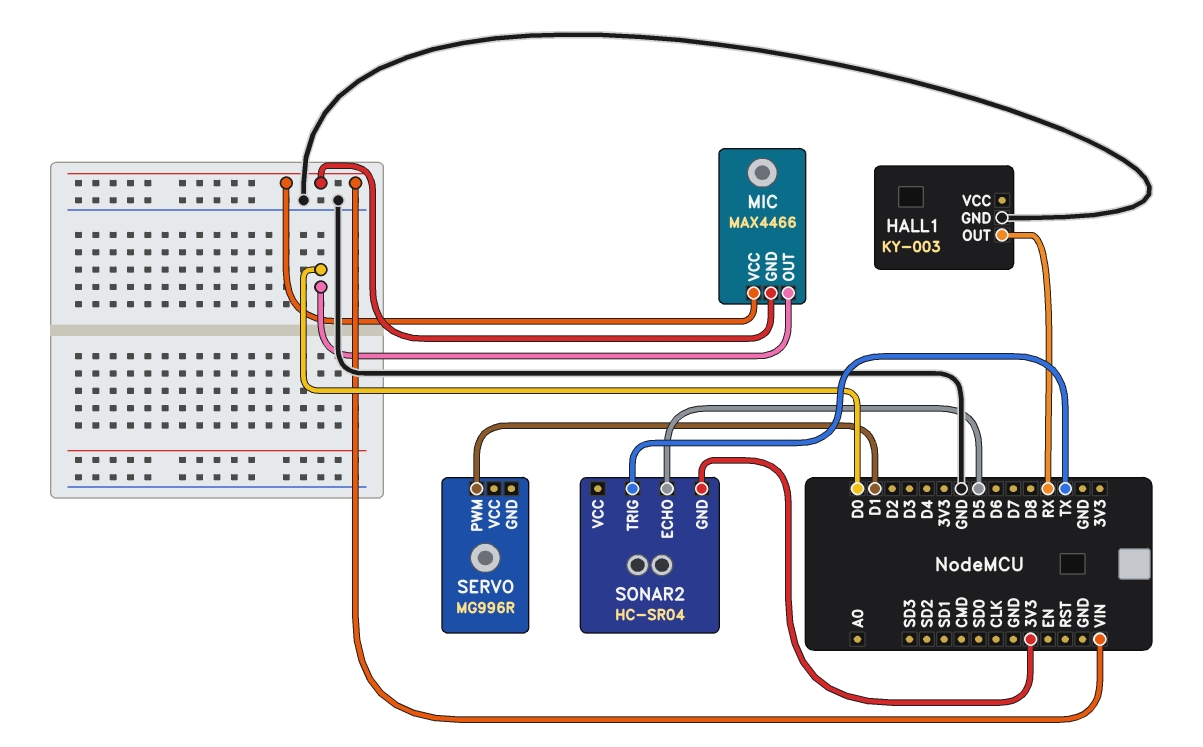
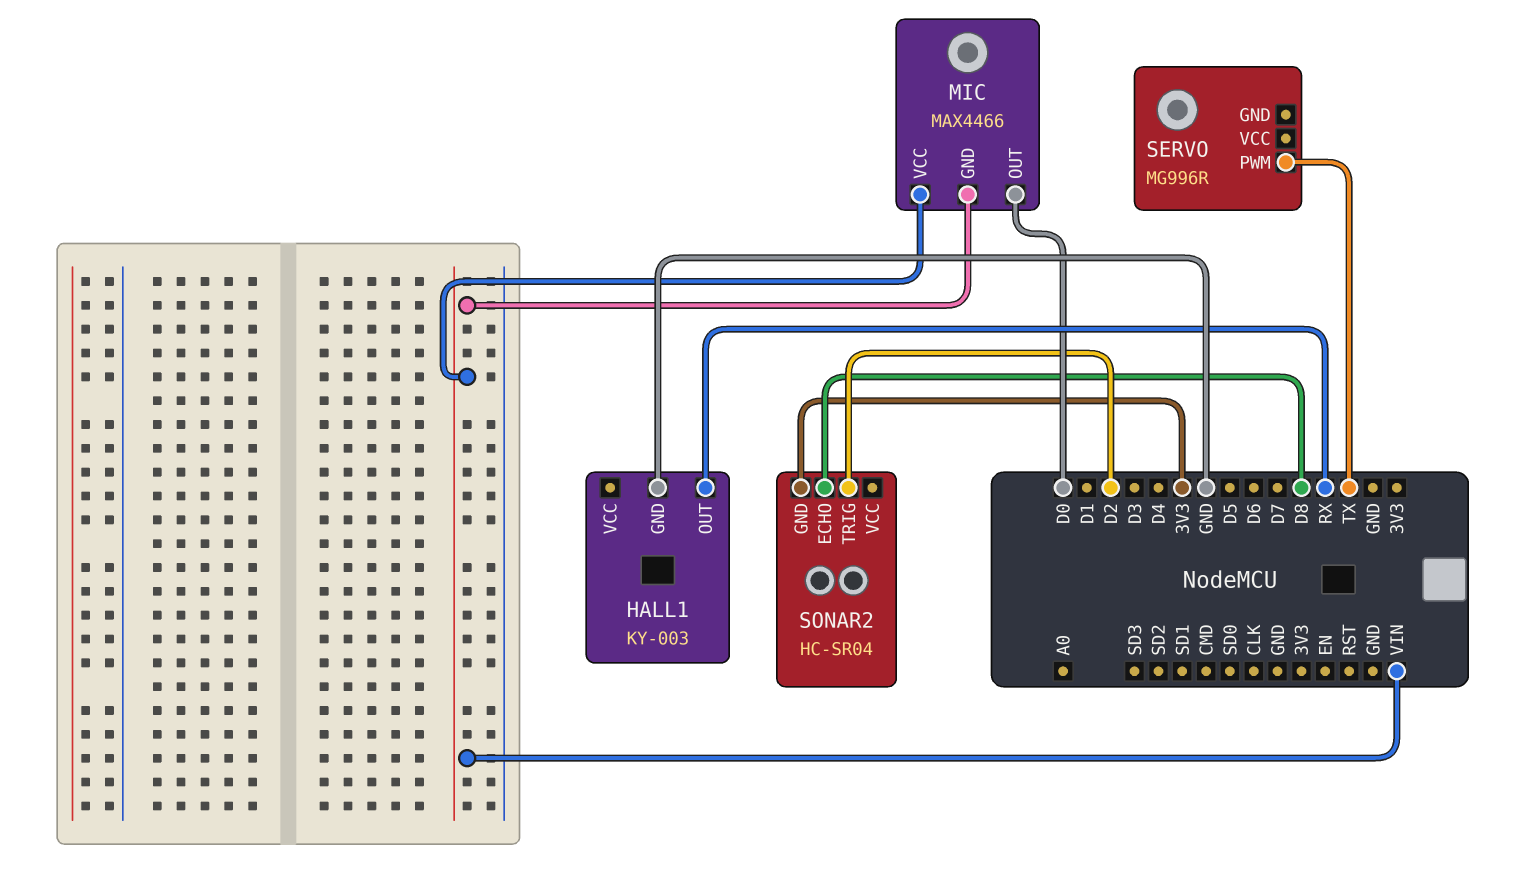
SERVO pin PWM: D1 -> TX
SONAR2 pin ECHO: D5 -> D8
SONAR2 pin TRIG: TX -> D2

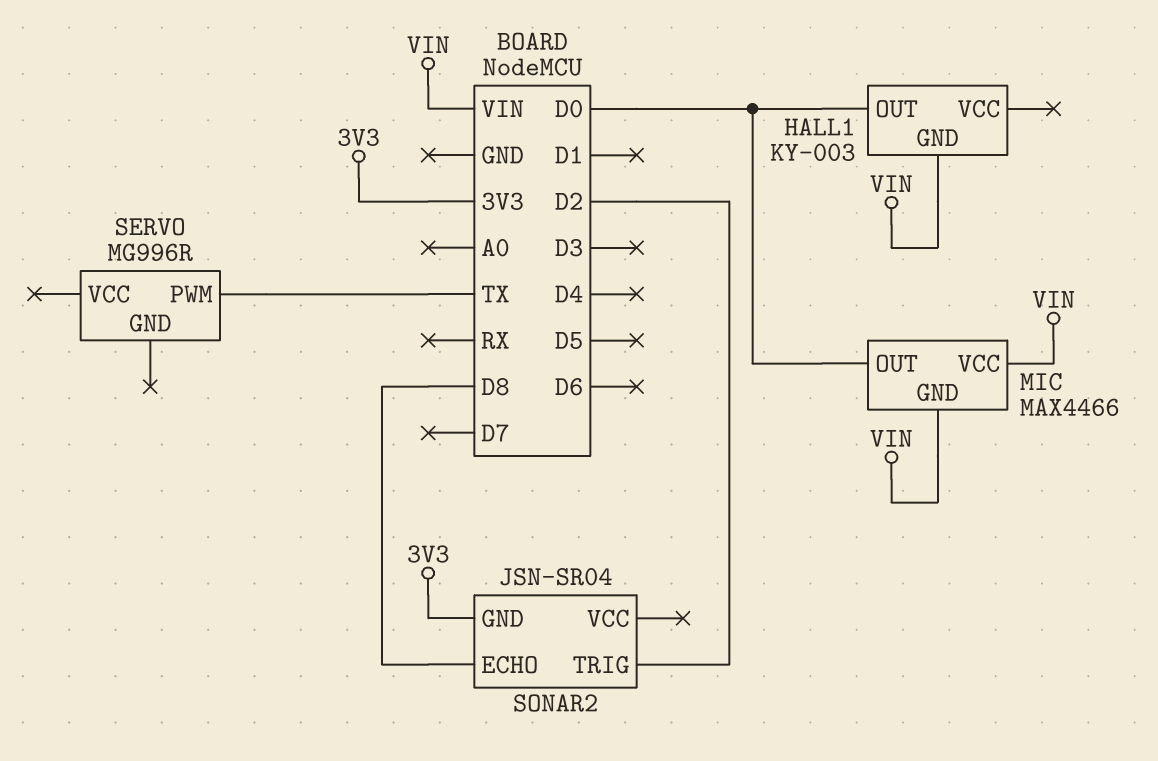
HALL1 pin GND: GND -> VIN
HALL1 pin OUT: RX -> D0
SONAR2: HC-SR04 -> JSN-SR04

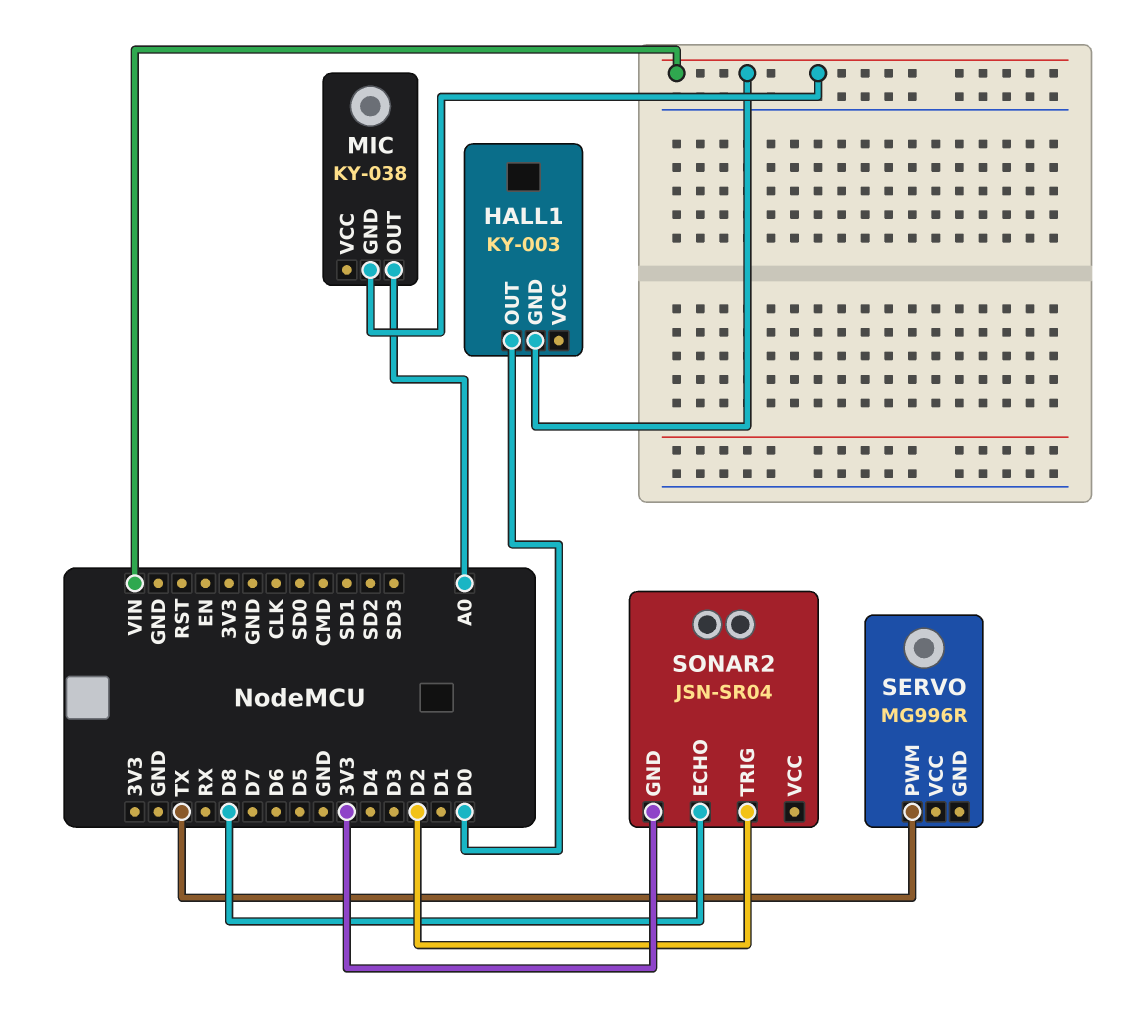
MIC: MAX4466 -> KY-038
MIC pin OUT: D0 -> A0
MIC pin VCC: VIN -> none

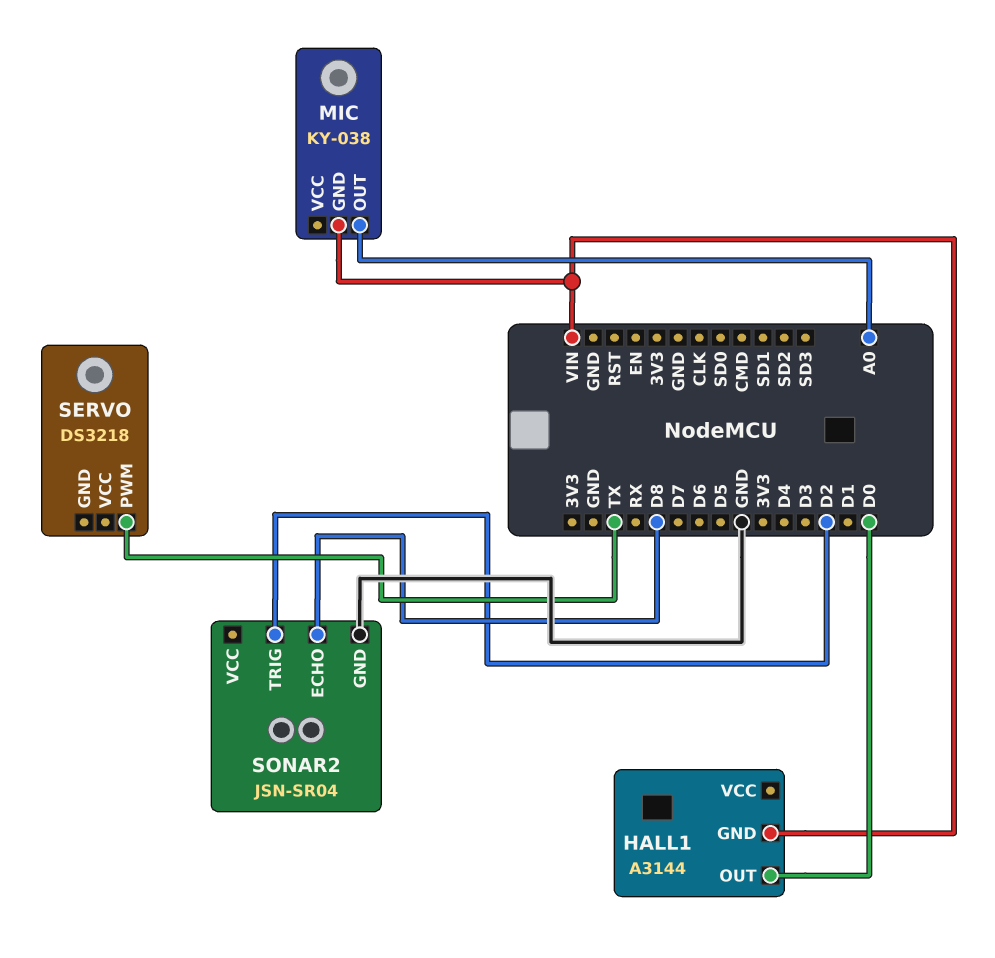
HALL1: KY-003 -> A3144
SERVO: MG996R -> DS3218
SONAR2 pin GND: 3V3 -> GND

